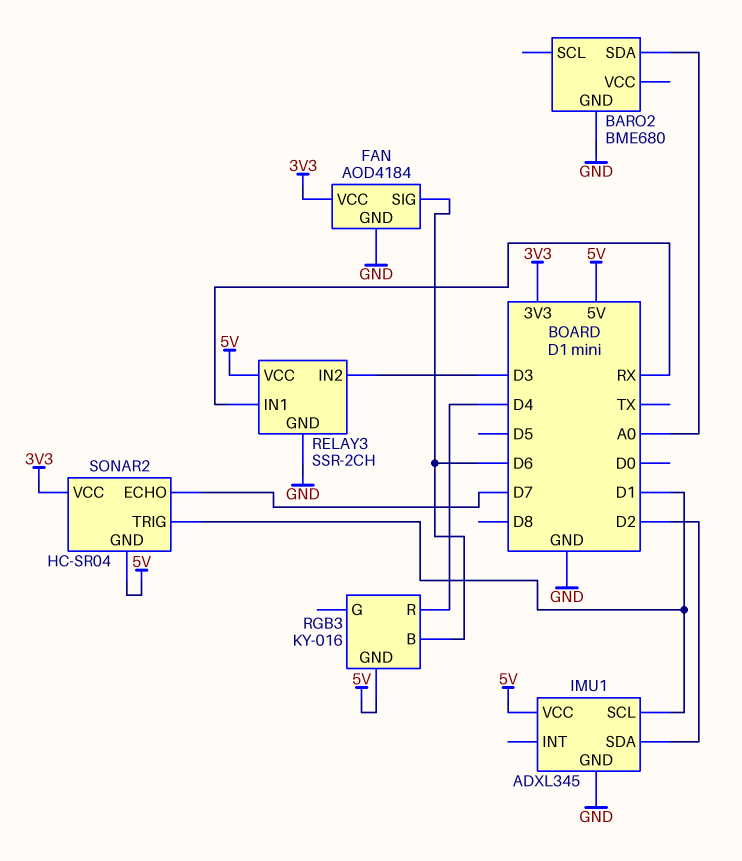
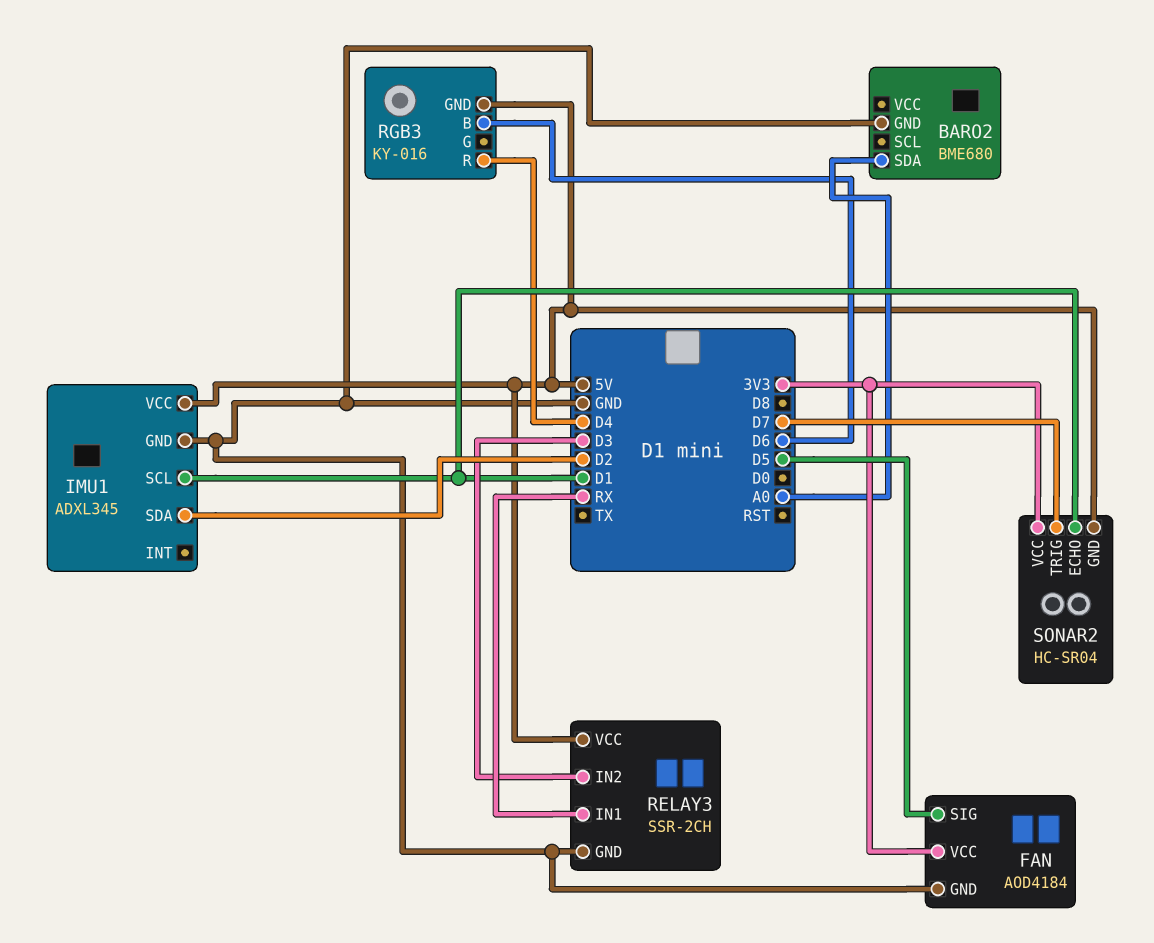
FAN pin SIG: D6 -> D5
SONAR2 pin ECHO: D7 -> D1
SONAR2 pin TRIG: D1 -> D7

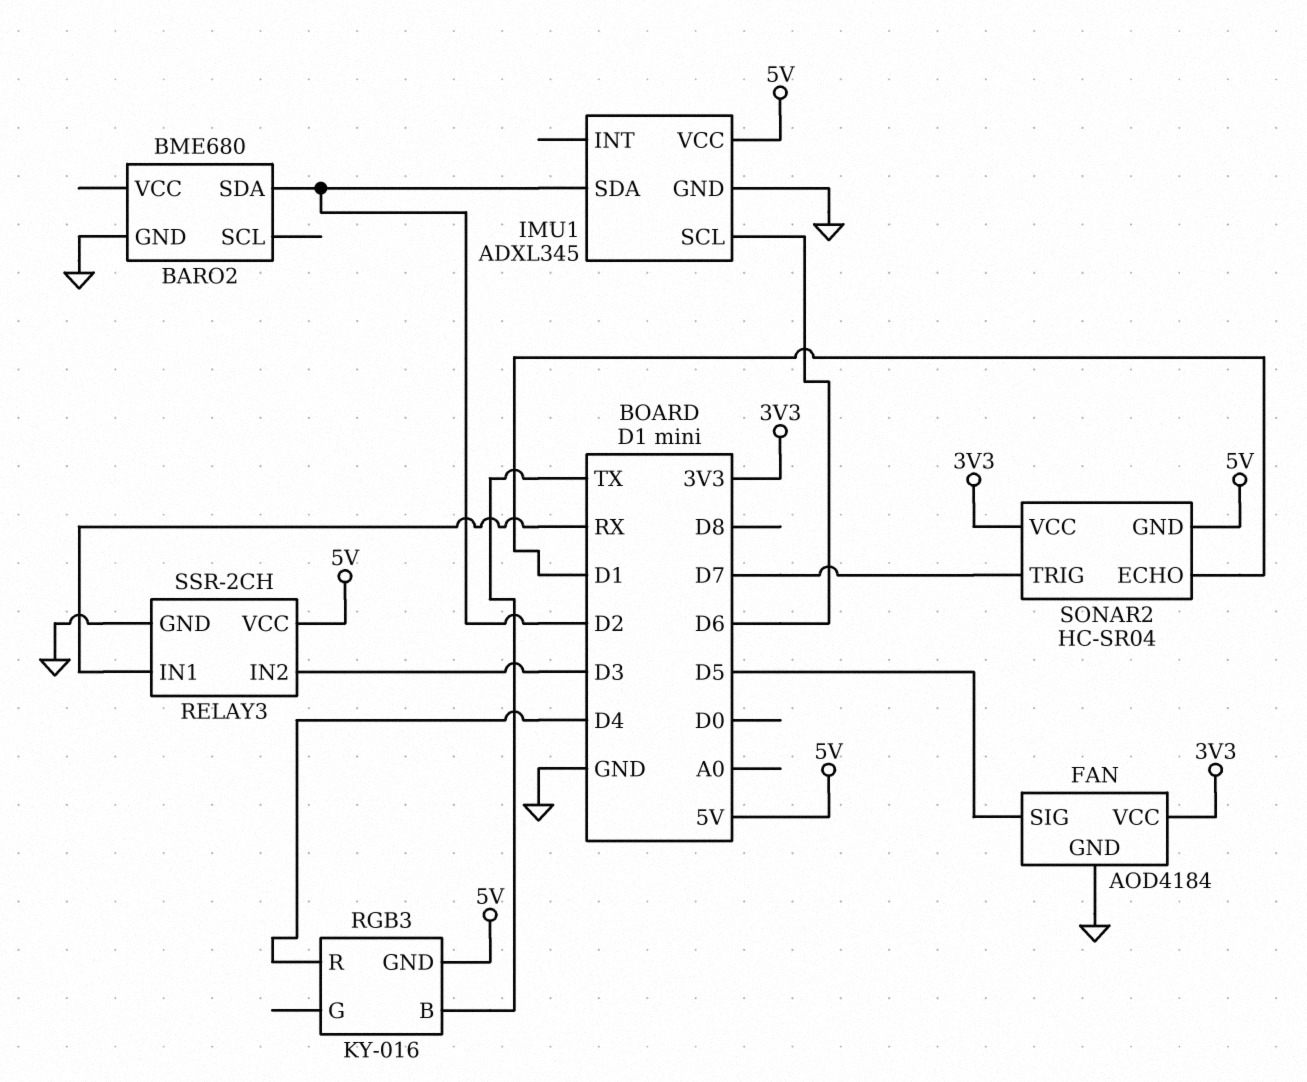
BARO2 pin SDA: A0 -> D2
IMU1 pin SCL: D1 -> D6
RGB3 pin B: D6 -> TX

